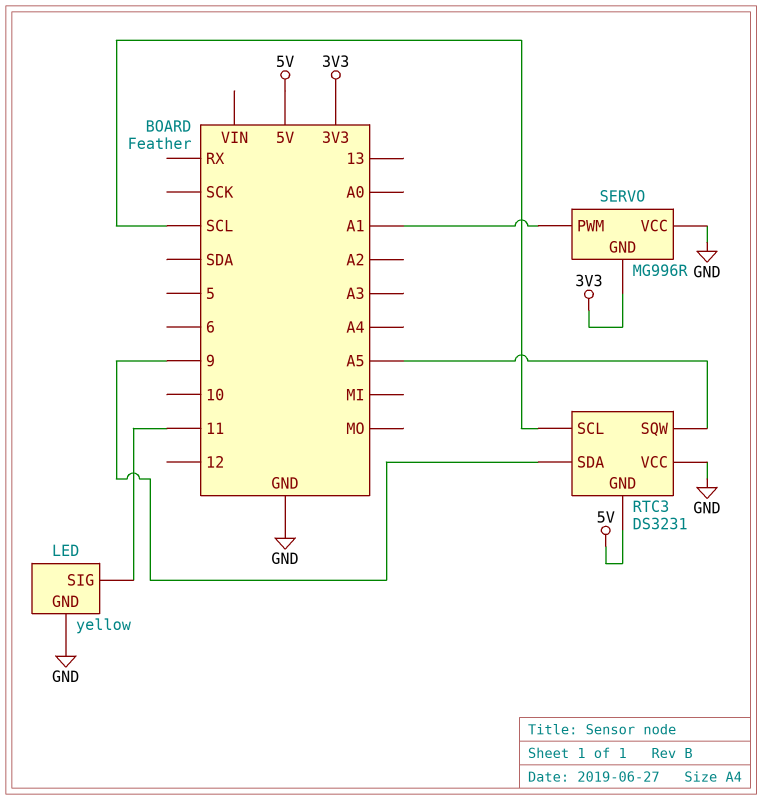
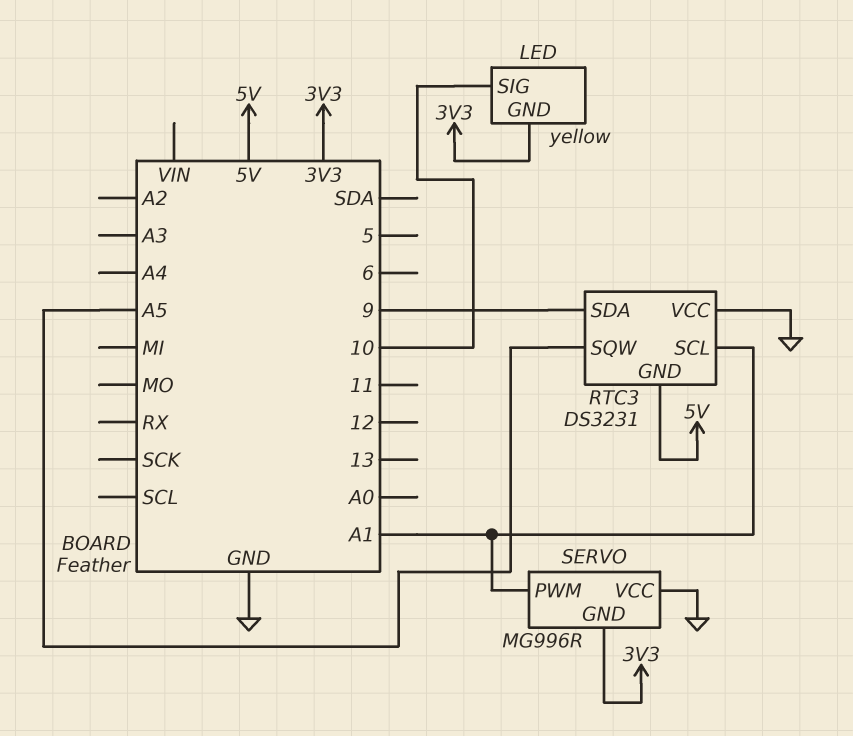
LED pin GND: GND -> 3V3
LED pin SIG: 11 -> 10
RTC3 pin SCL: SCL -> A1

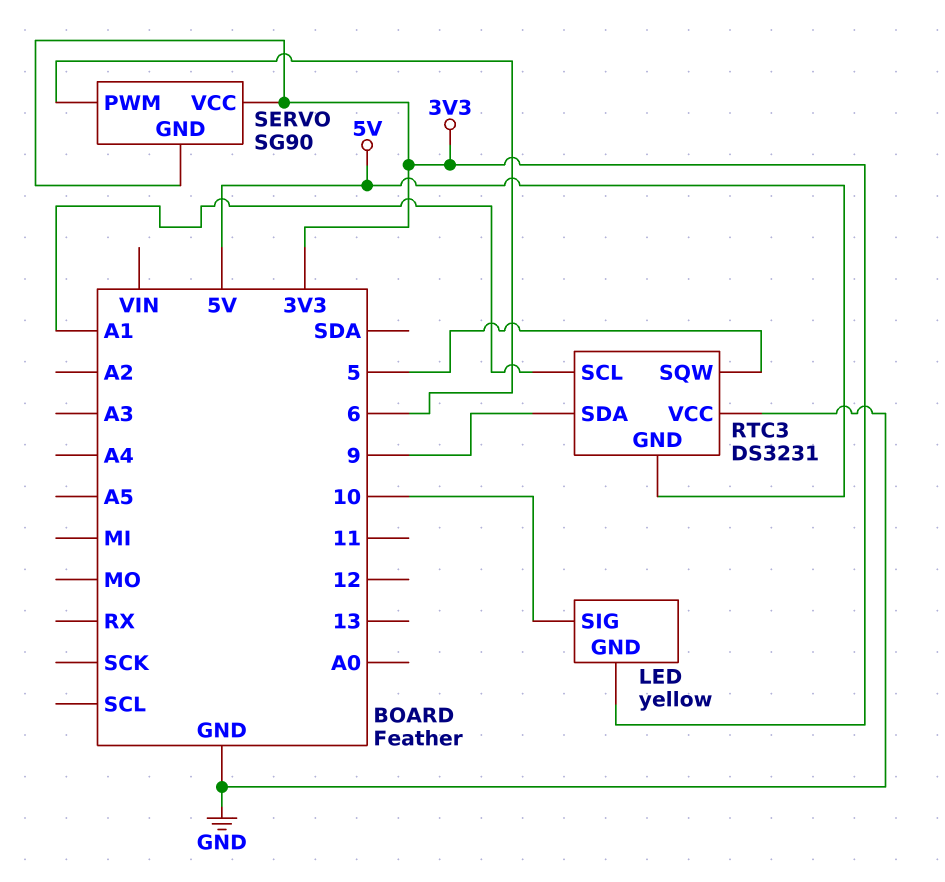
RTC3 pin SQW: A5 -> 5
SERVO: MG996R -> SG90
SERVO pin PWM: A1 -> 6
SERVO pin VCC: GND -> 3V3

